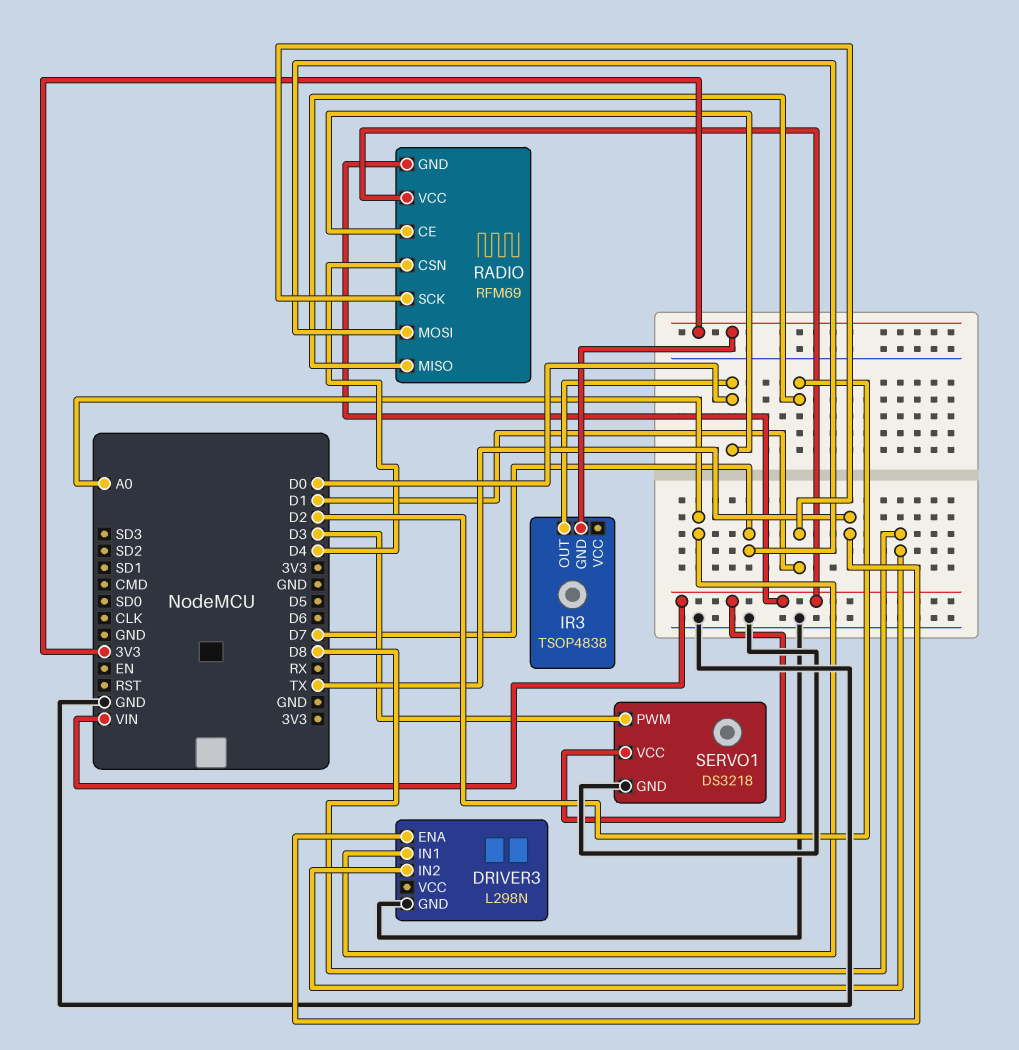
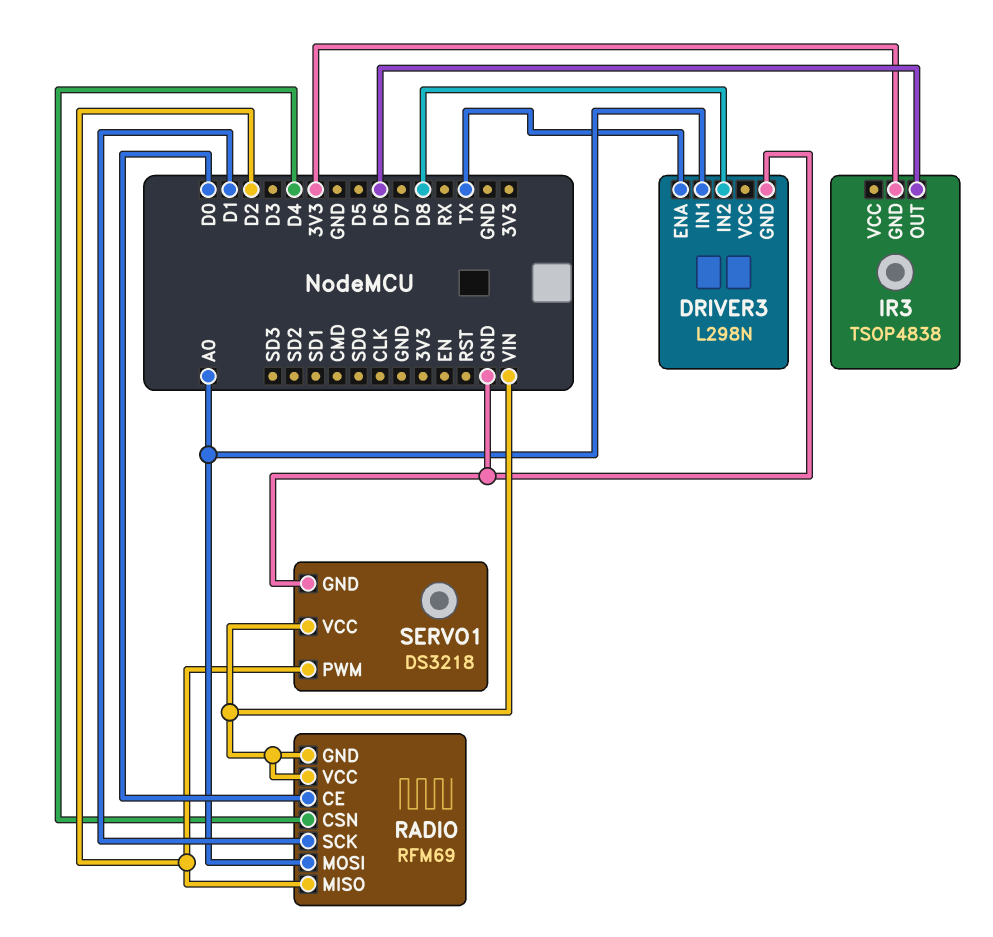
IR3 pin OUT: D0 -> D6
RADIO pin MOSI: D7 -> A0
SERVO1 pin PWM: D3 -> D2

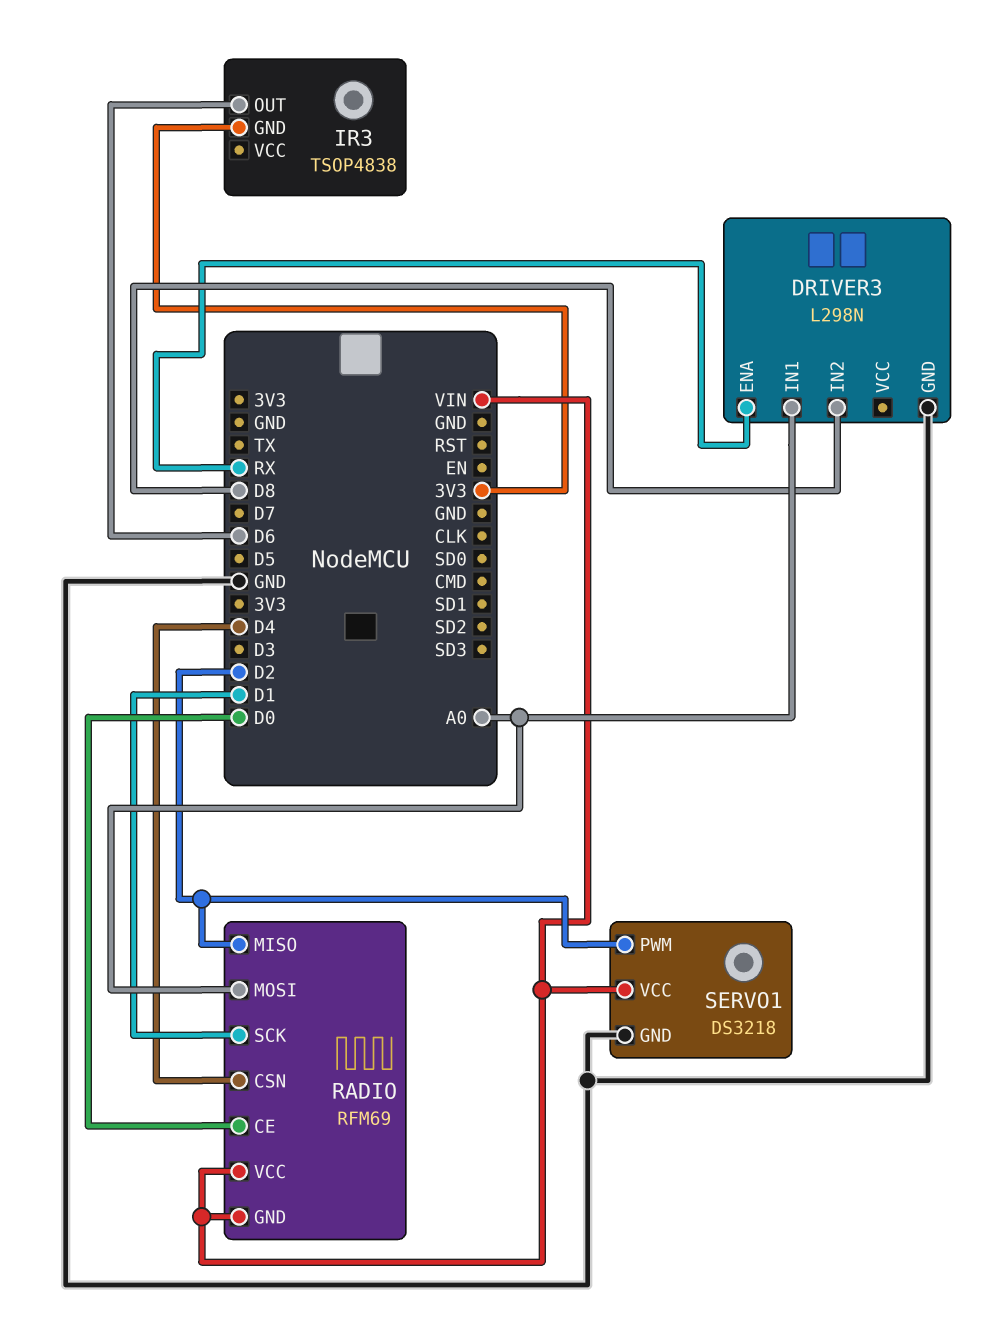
DRIVER3 pin ENA: TX -> RX

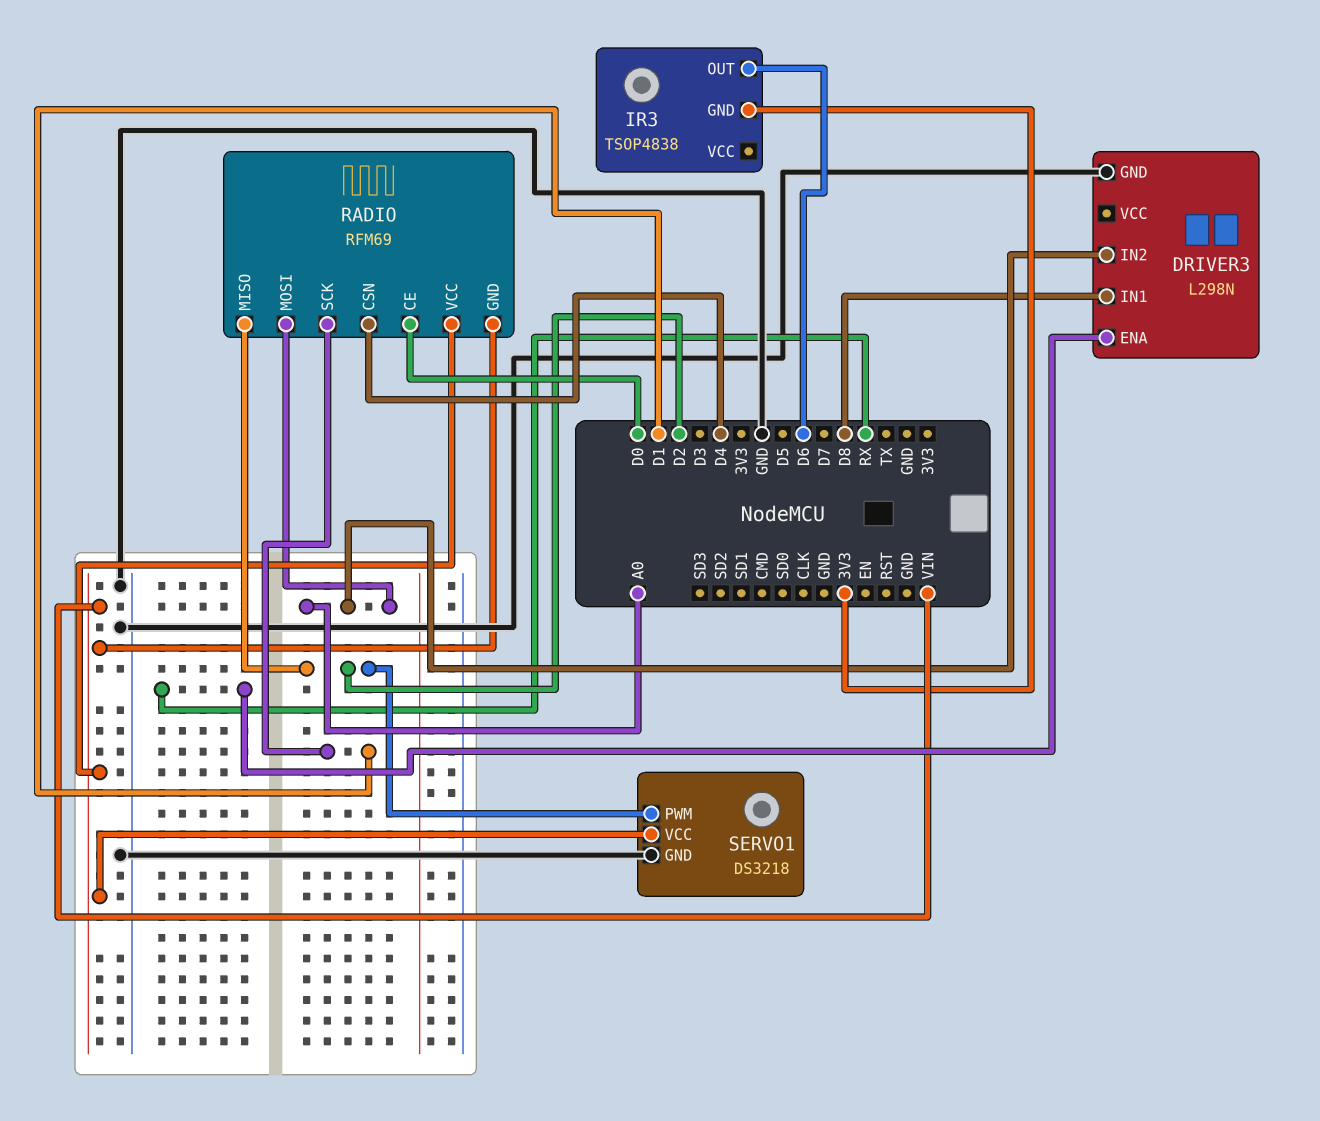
DRIVER3 pin IN1: A0 -> D8
DRIVER3 pin IN2: D8 -> A0

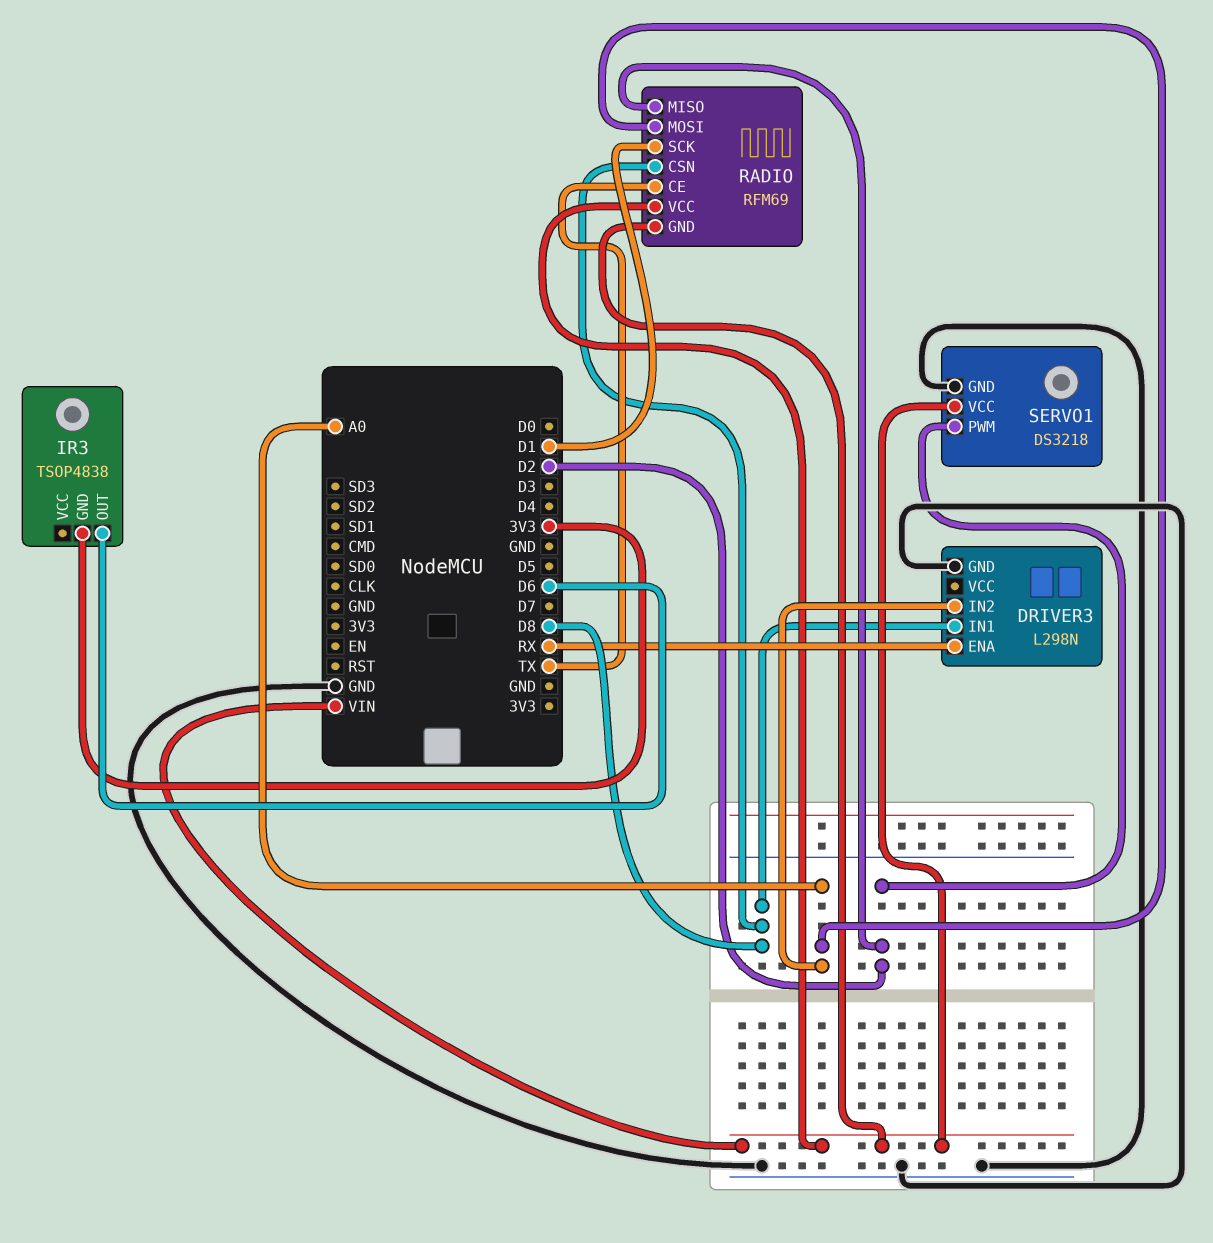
RADIO pin CE: D0 -> TX
RADIO pin CSN: D4 -> D8

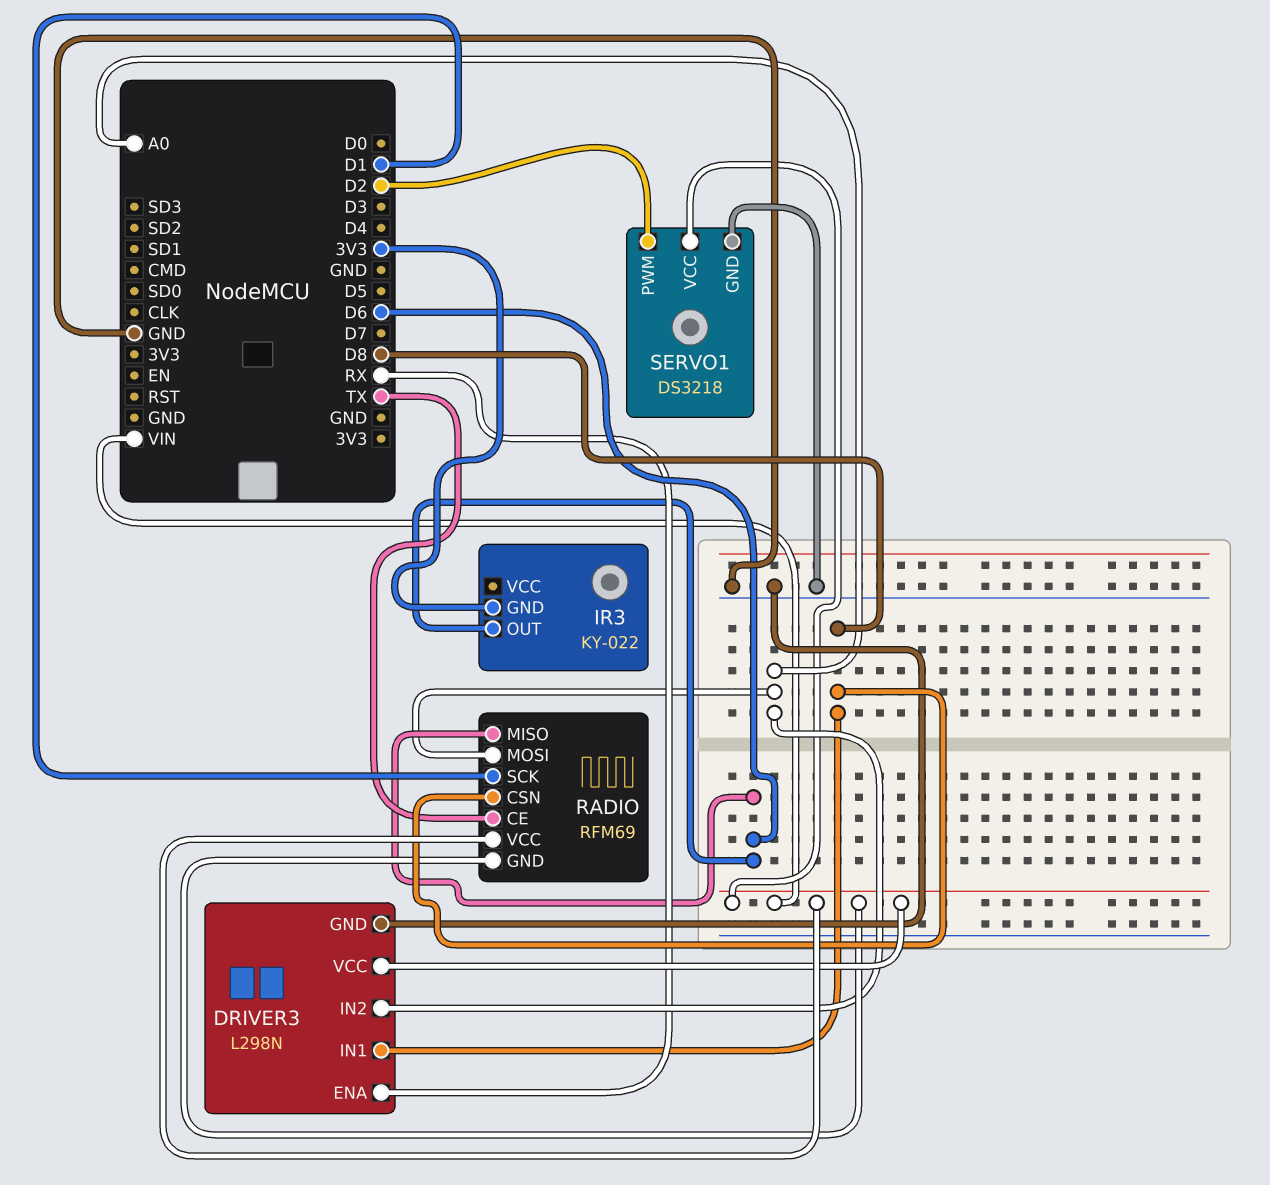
DRIVER3 pin VCC: none -> VIN
IR3: TSOP4838 -> KY-022
RADIO pin MISO: D2 -> D6

